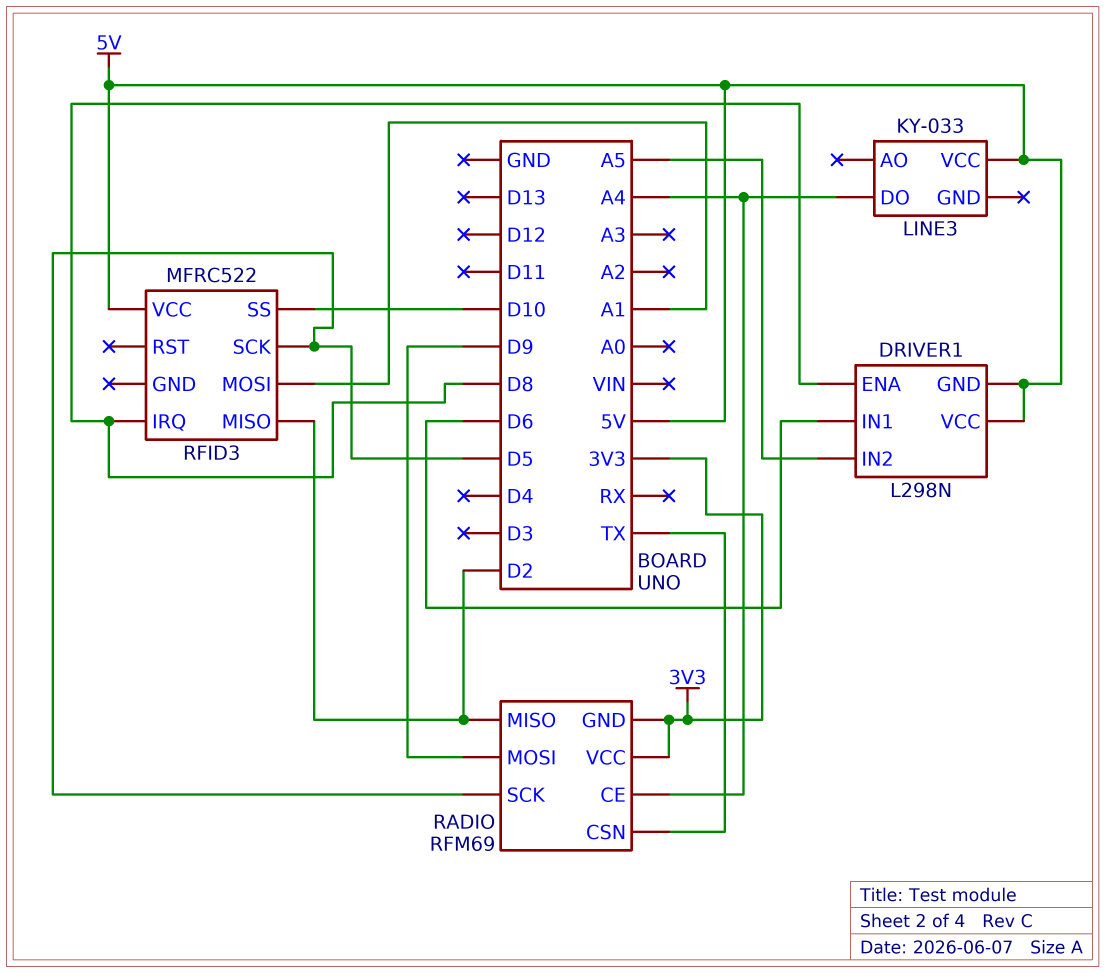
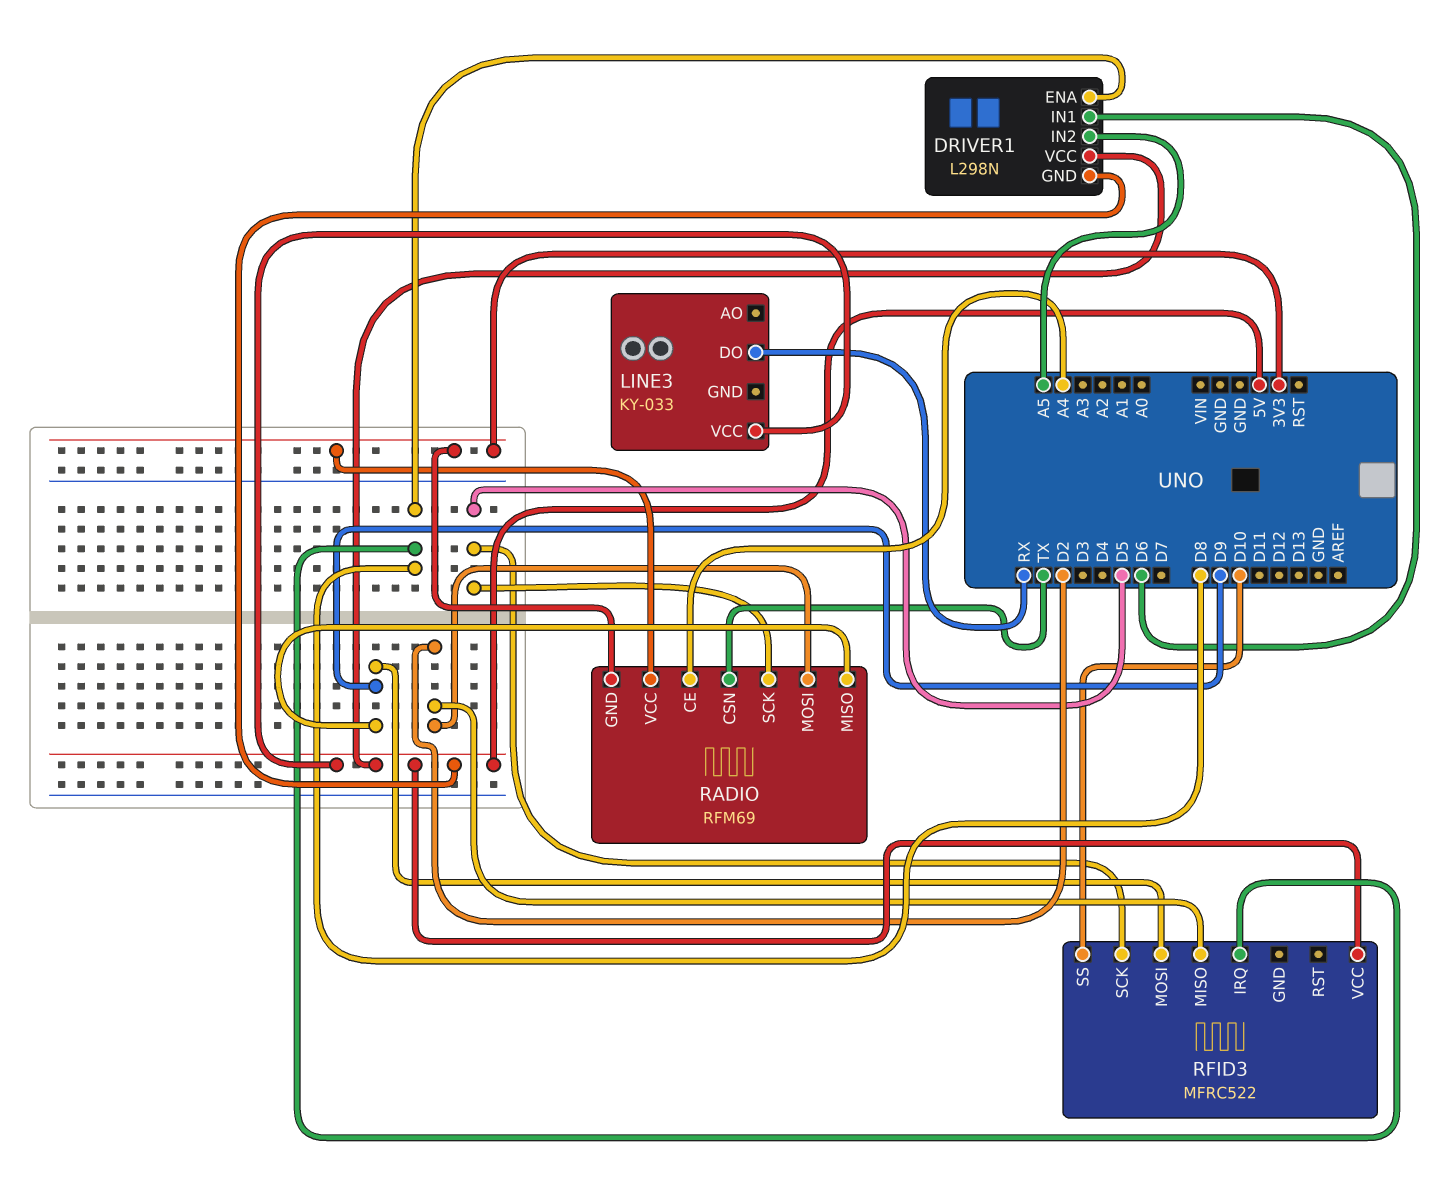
LINE3 pin DO: A4 -> RX
RADIO pin MISO: D2 -> D9
RADIO pin MOSI: D9 -> D2
RFID3 pin MOSI: A1 -> D9

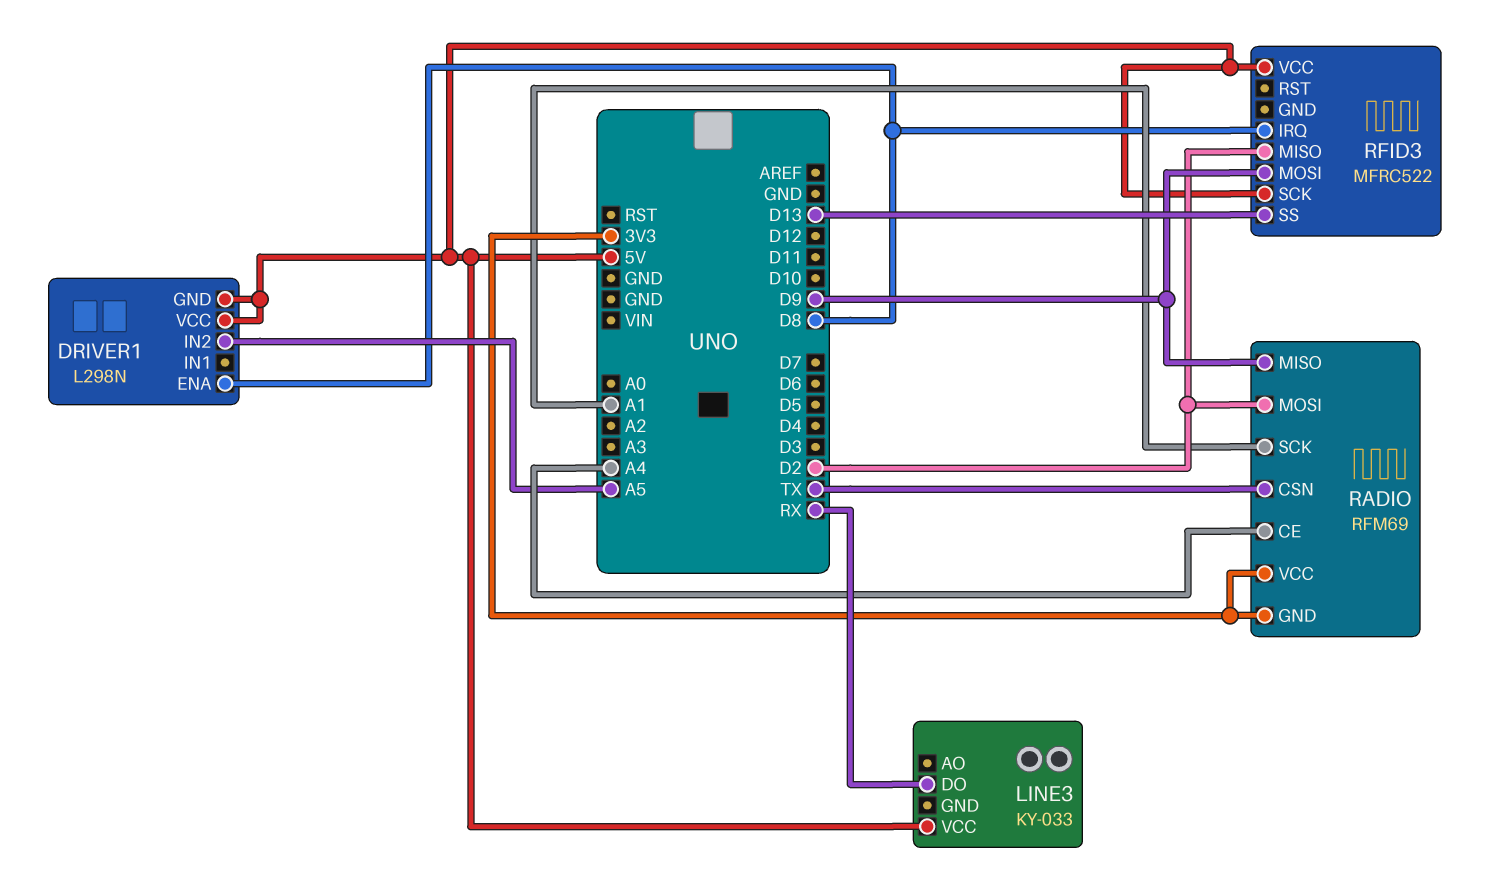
DRIVER1 pin IN1: D6 -> none
RADIO pin SCK: D5 -> A1
RFID3 pin SCK: D5 -> 5V
RFID3 pin SS: D10 -> D13

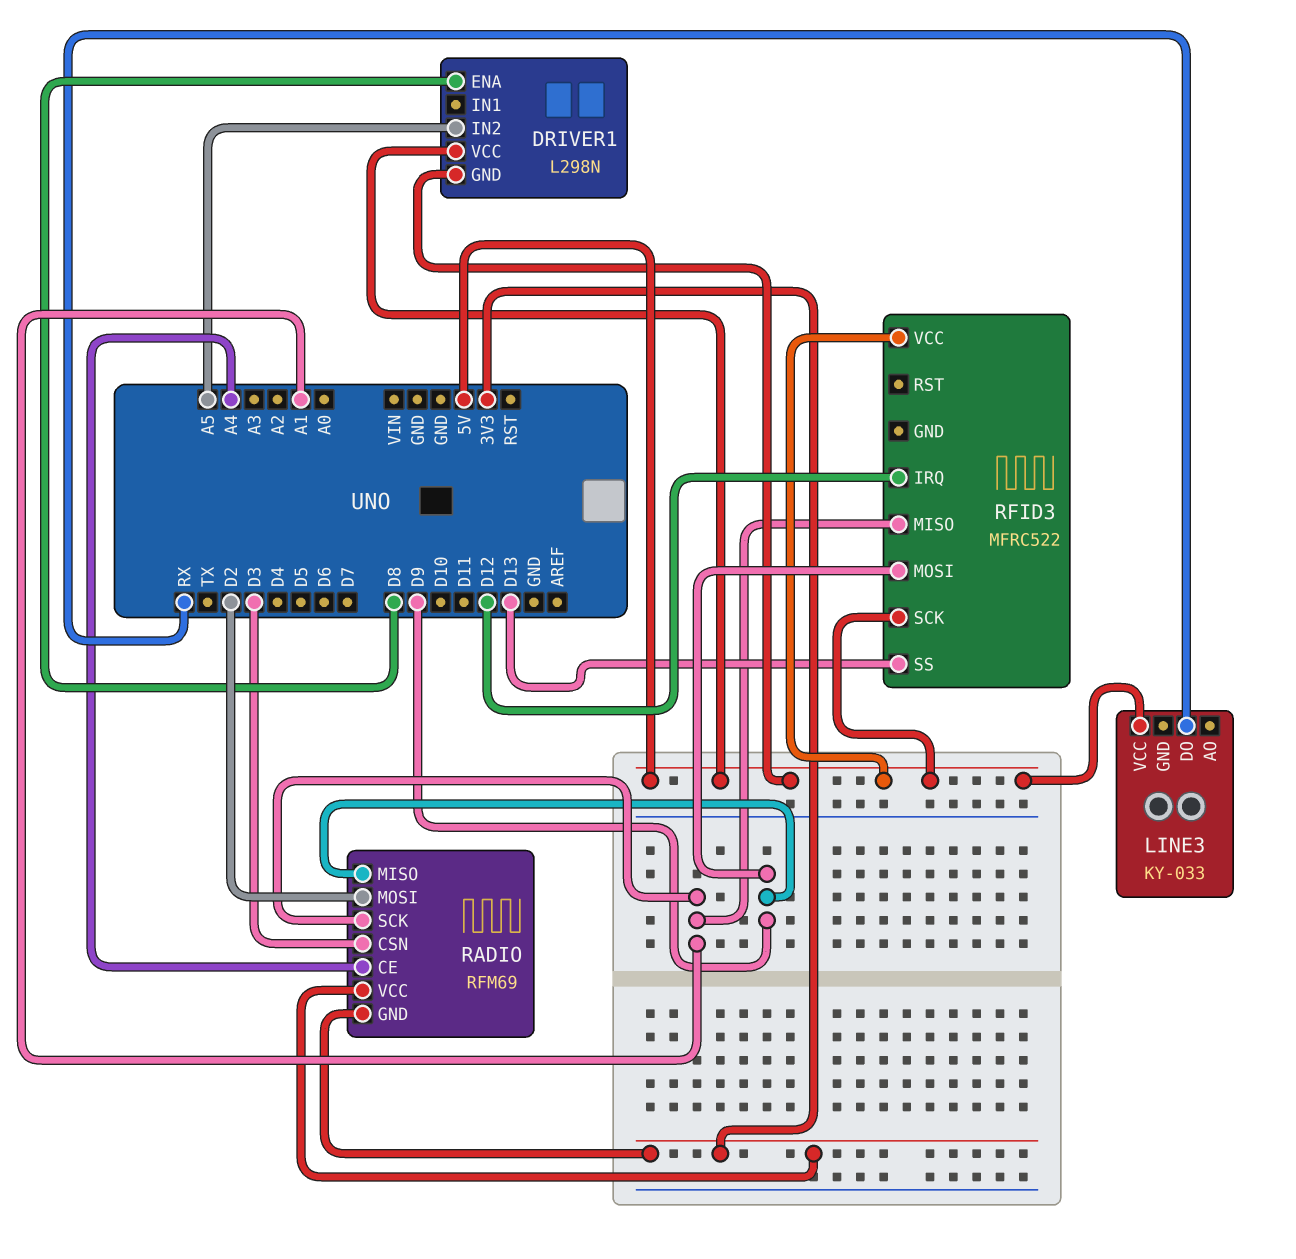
RADIO pin CSN: TX -> D3
RFID3 pin IRQ: D8 -> D12
RFID3 pin MISO: D2 -> A1

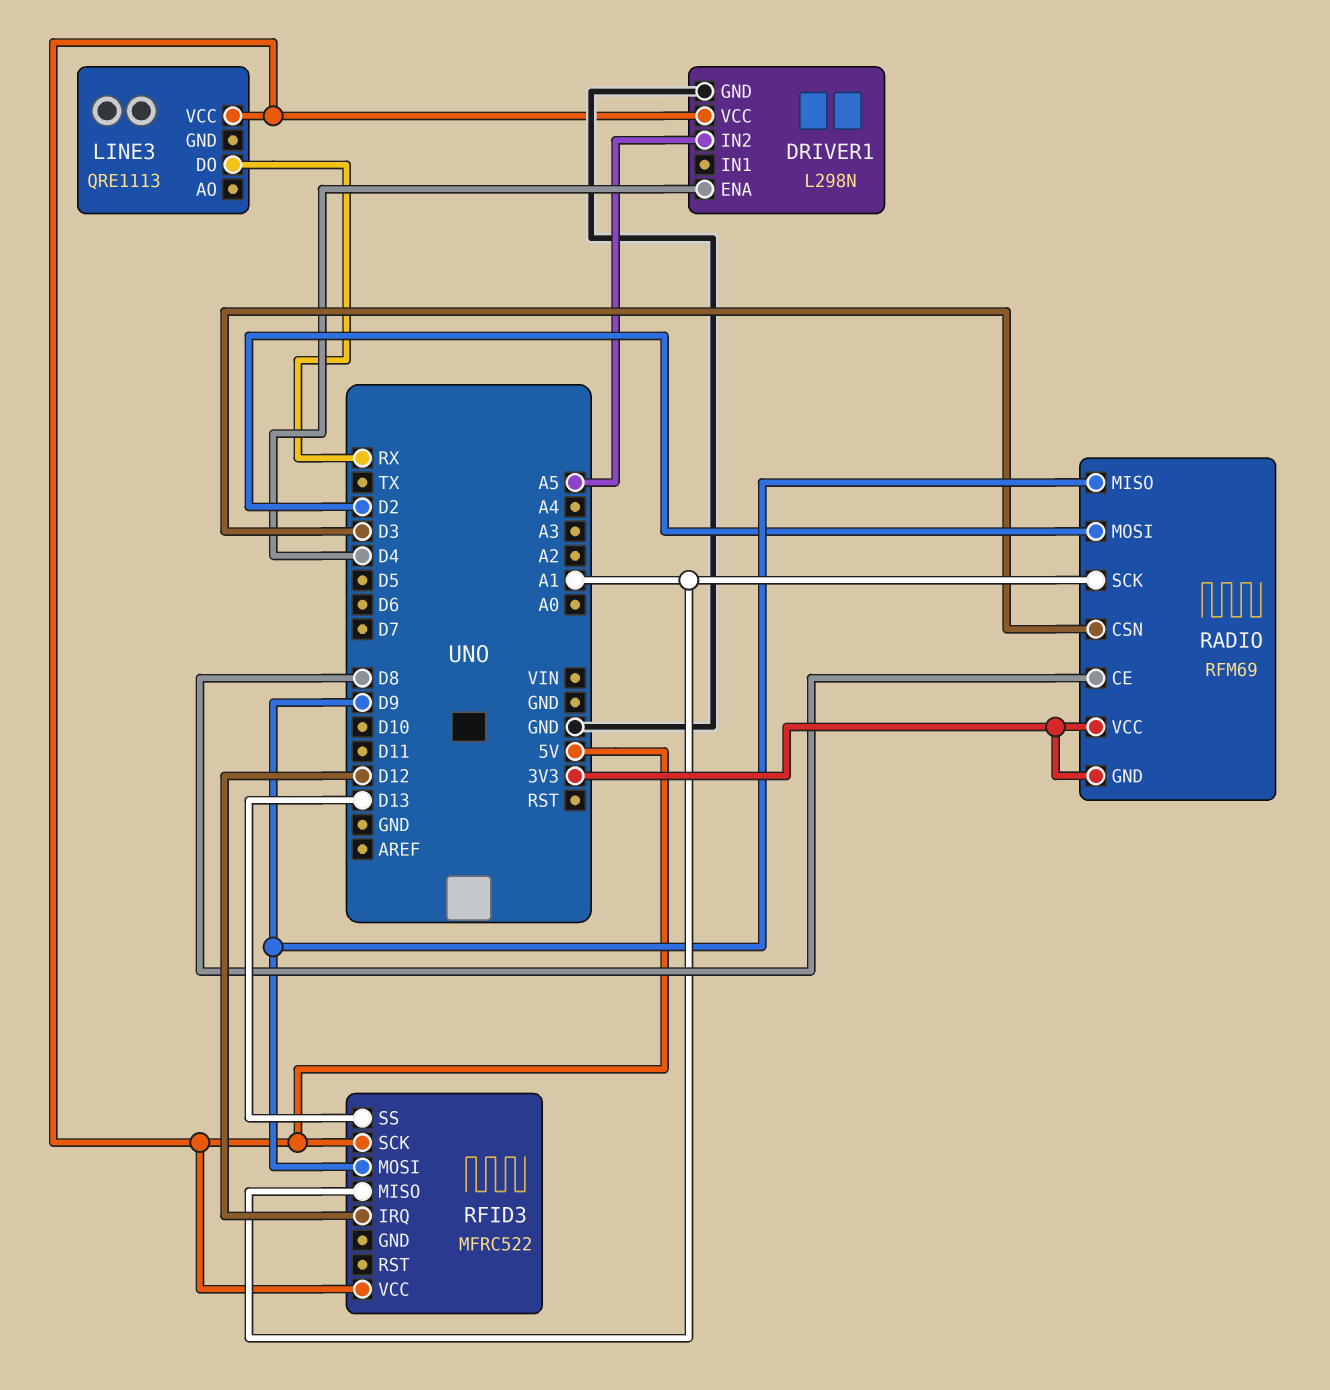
DRIVER1 pin ENA: D8 -> D4
DRIVER1 pin GND: 5V -> GND
LINE3: KY-033 -> QRE1113
RADIO pin CE: A4 -> D8

